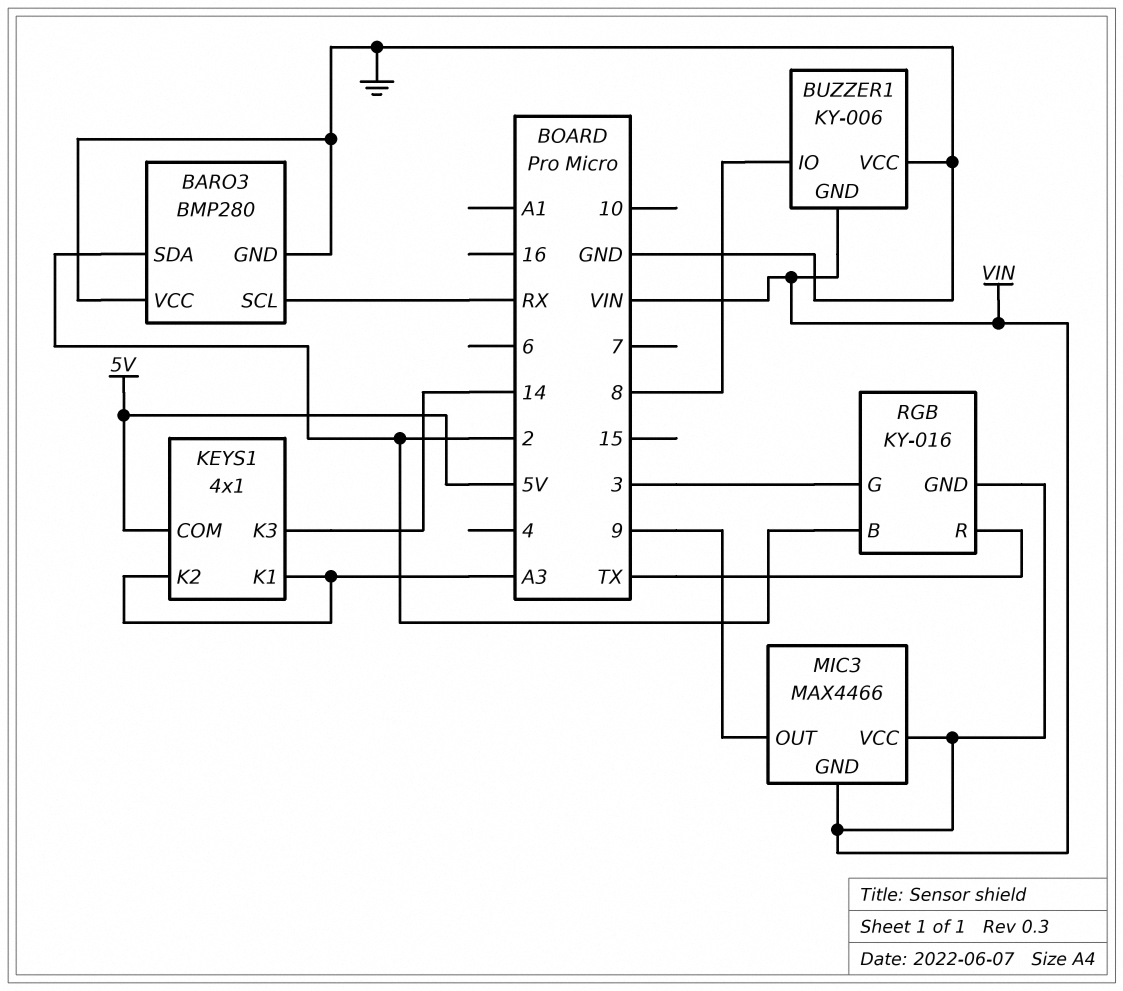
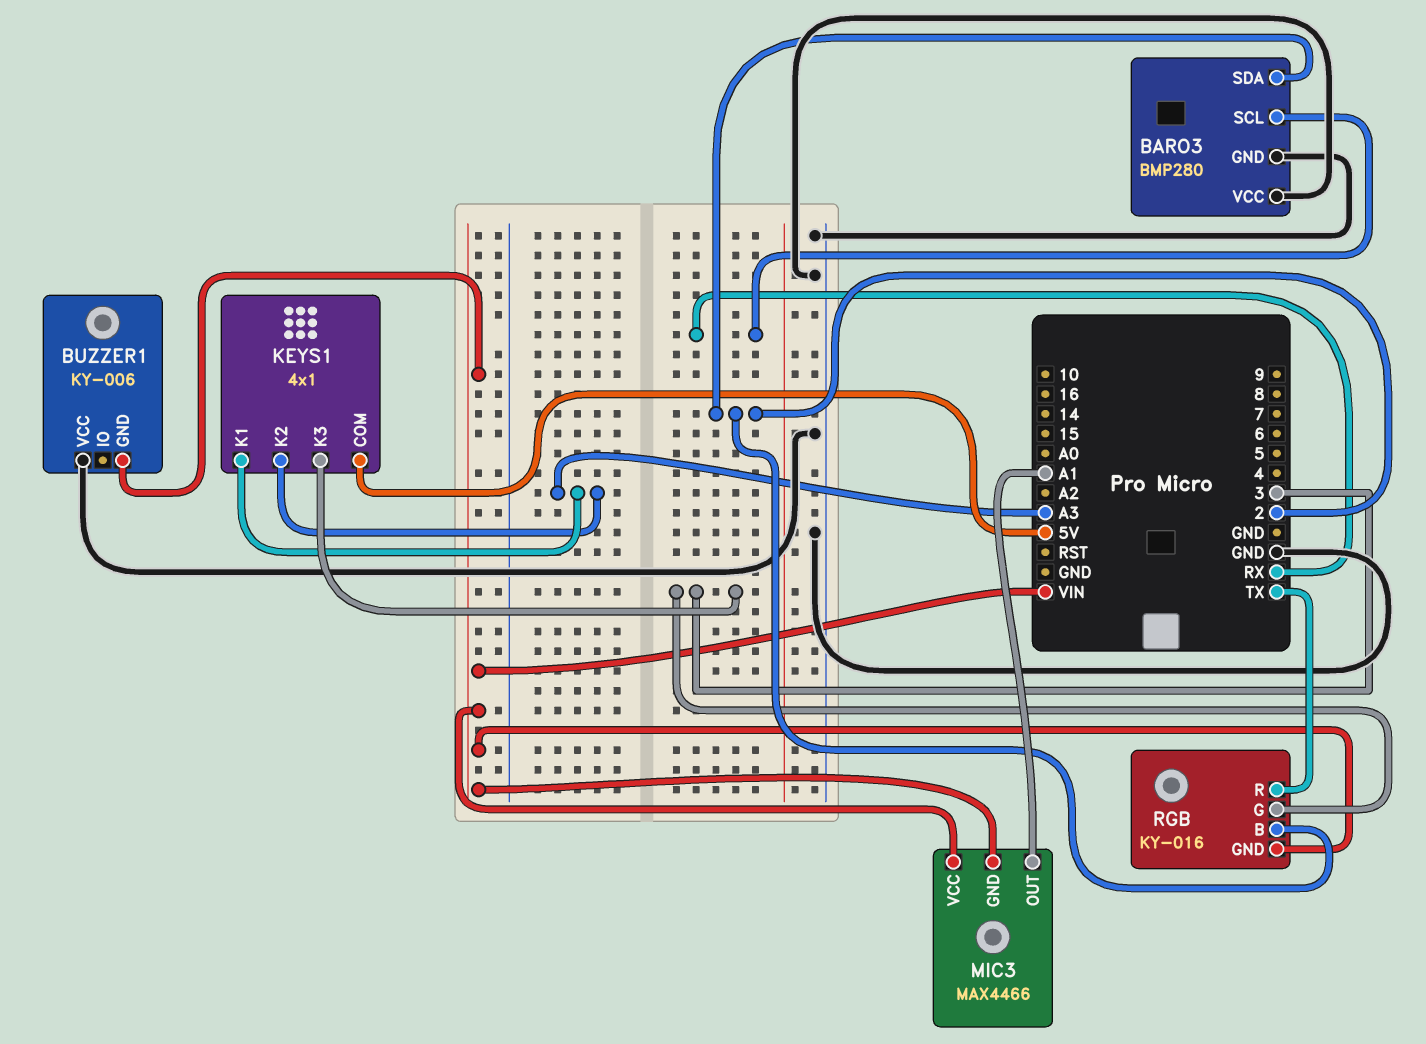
BUZZER1 pin IO: 8 -> none
KEYS1 pin K3: 14 -> 3
MIC3 pin OUT: 9 -> A1

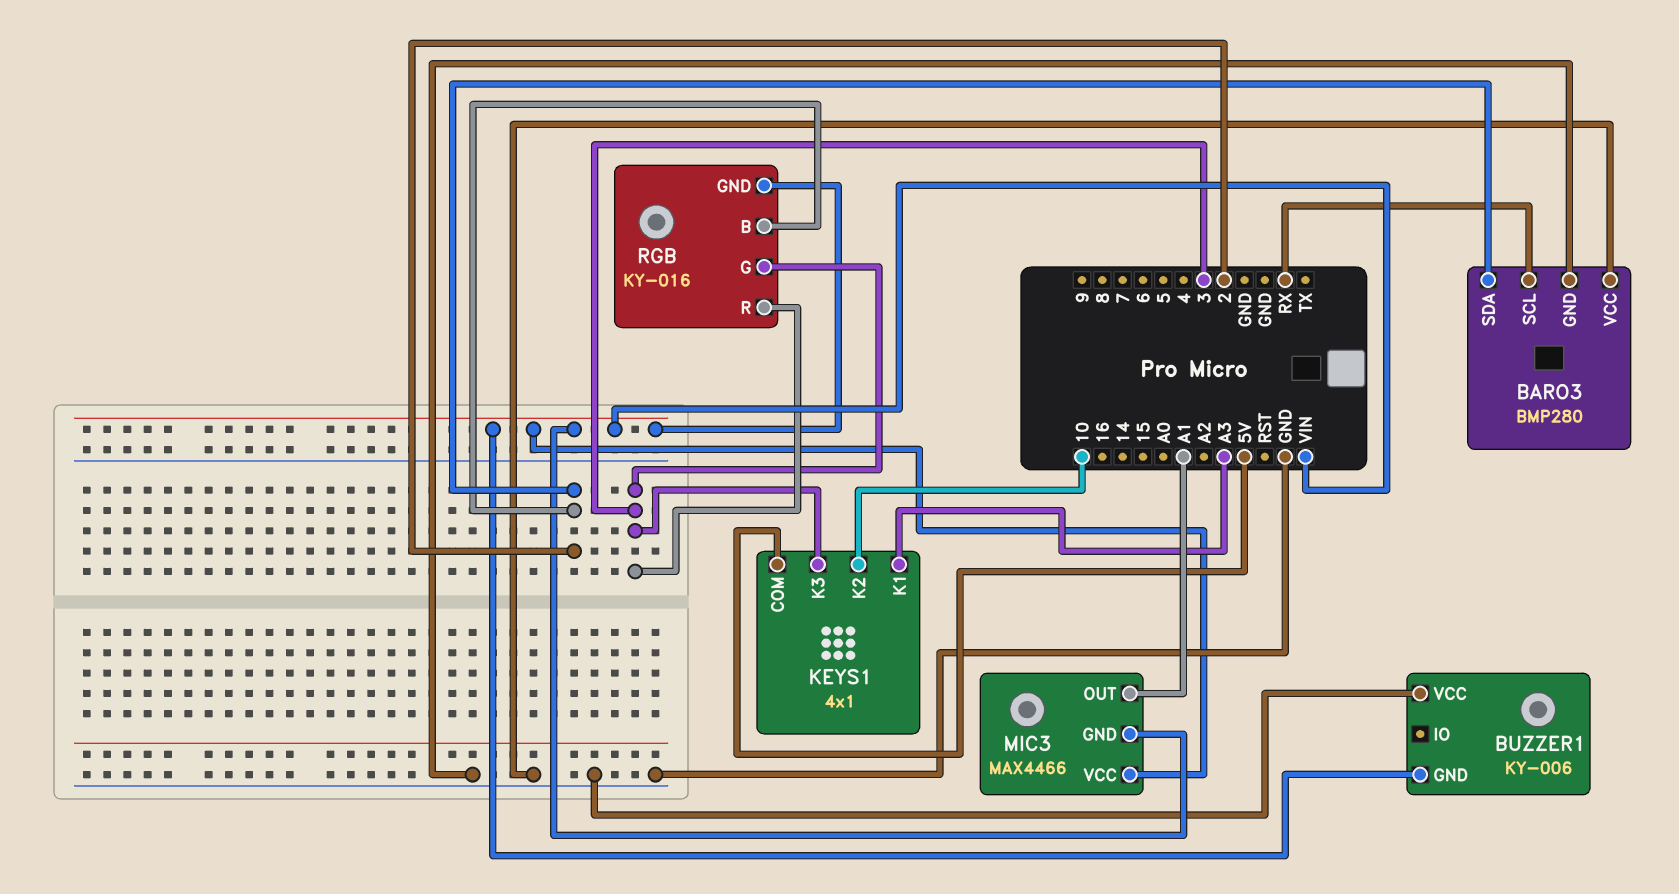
KEYS1 pin K2: A3 -> 10
RGB pin R: TX -> 3

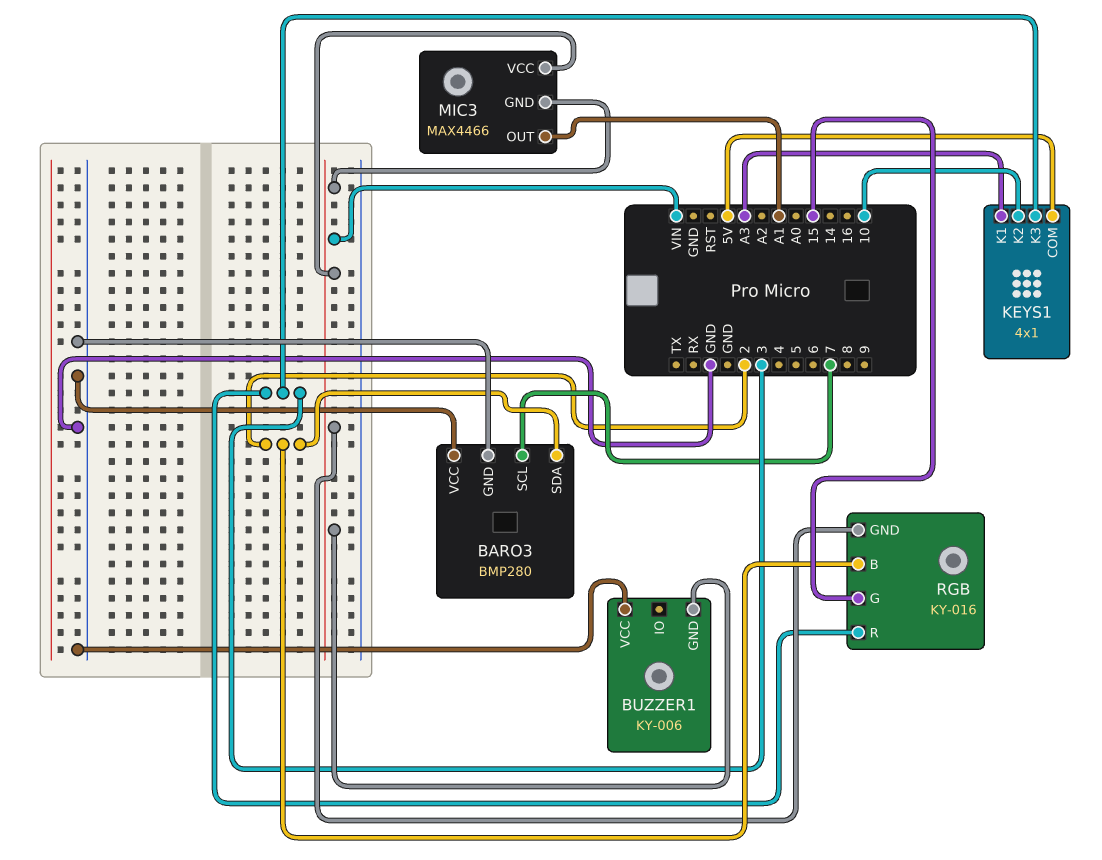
BARO3 pin SCL: RX -> 7
RGB pin G: 3 -> 15

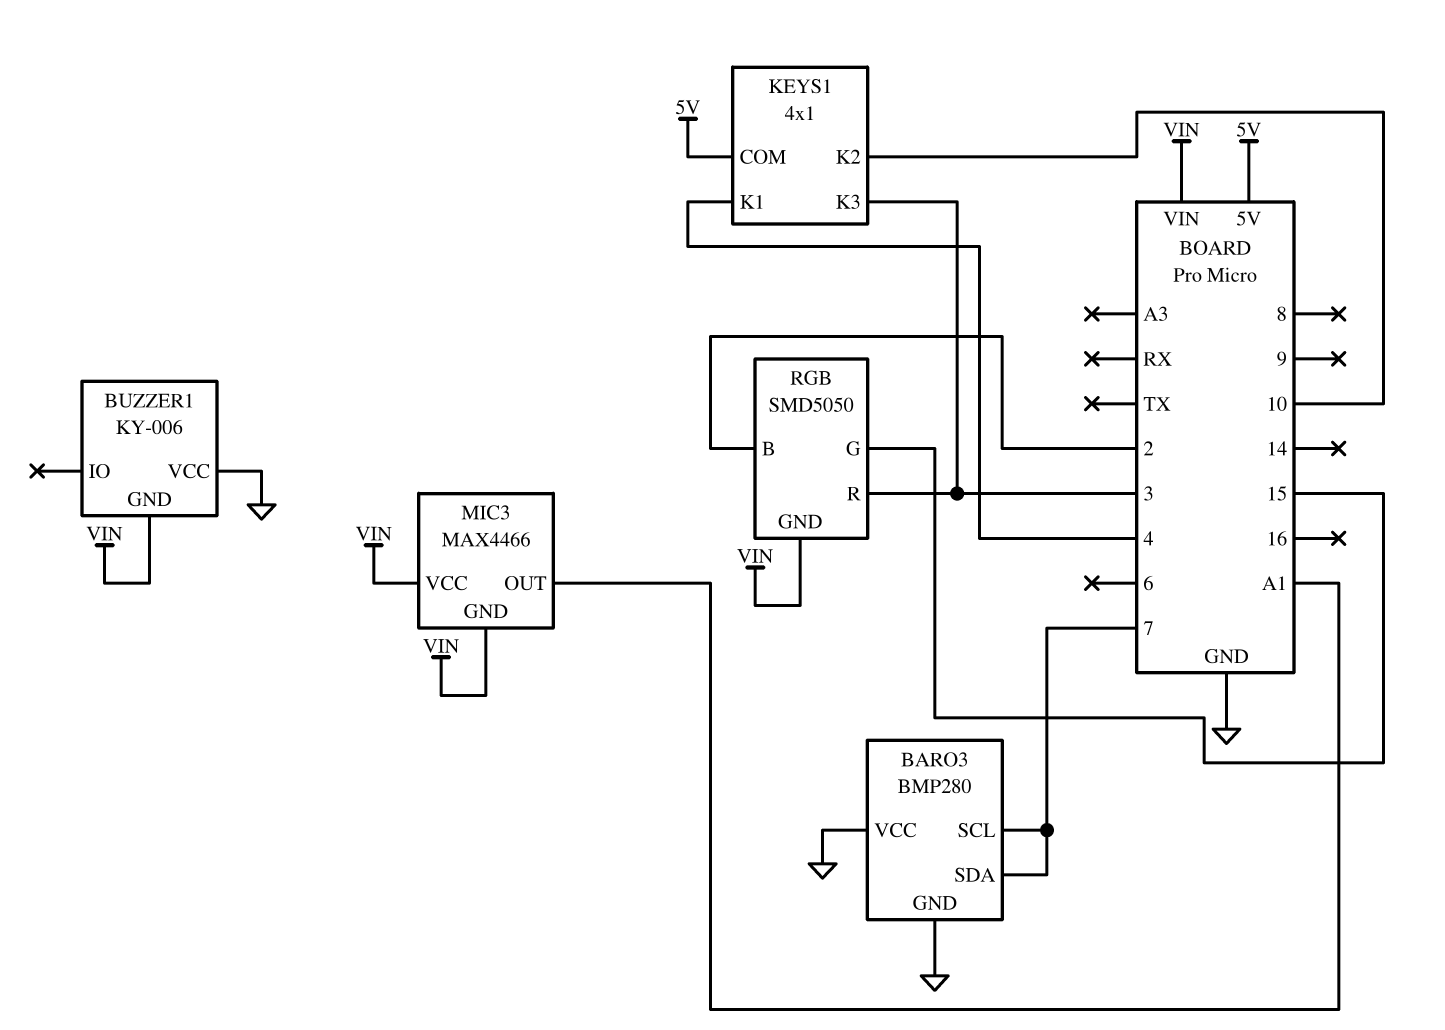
BARO3 pin SDA: 2 -> 7
KEYS1 pin K1: A3 -> 4
RGB: KY-016 -> SMD5050

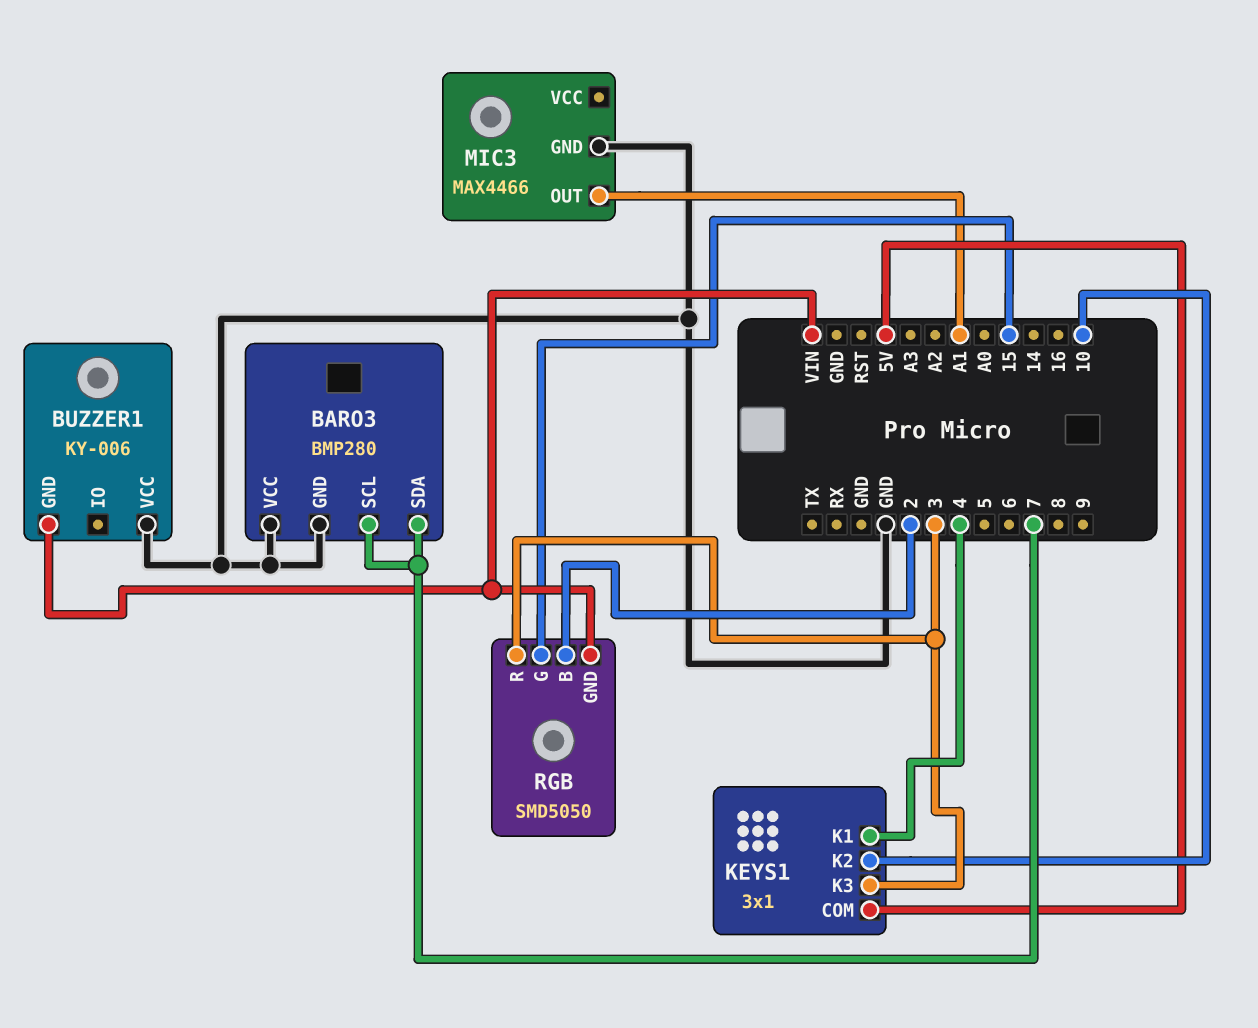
KEYS1: 4x1 -> 3x1
MIC3 pin GND: VIN -> GND
MIC3 pin VCC: VIN -> none

